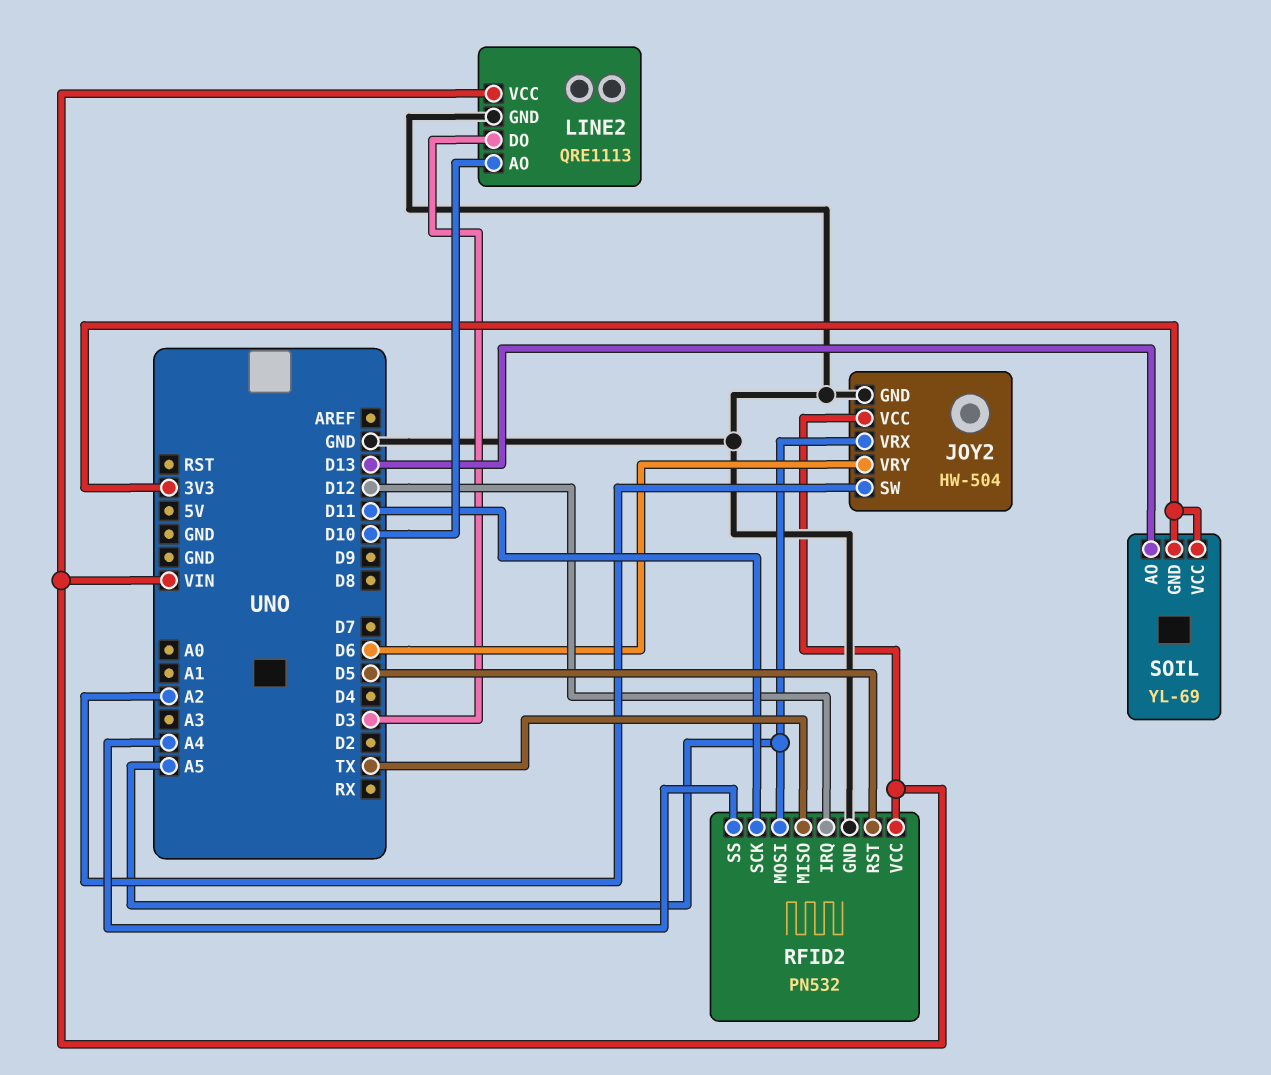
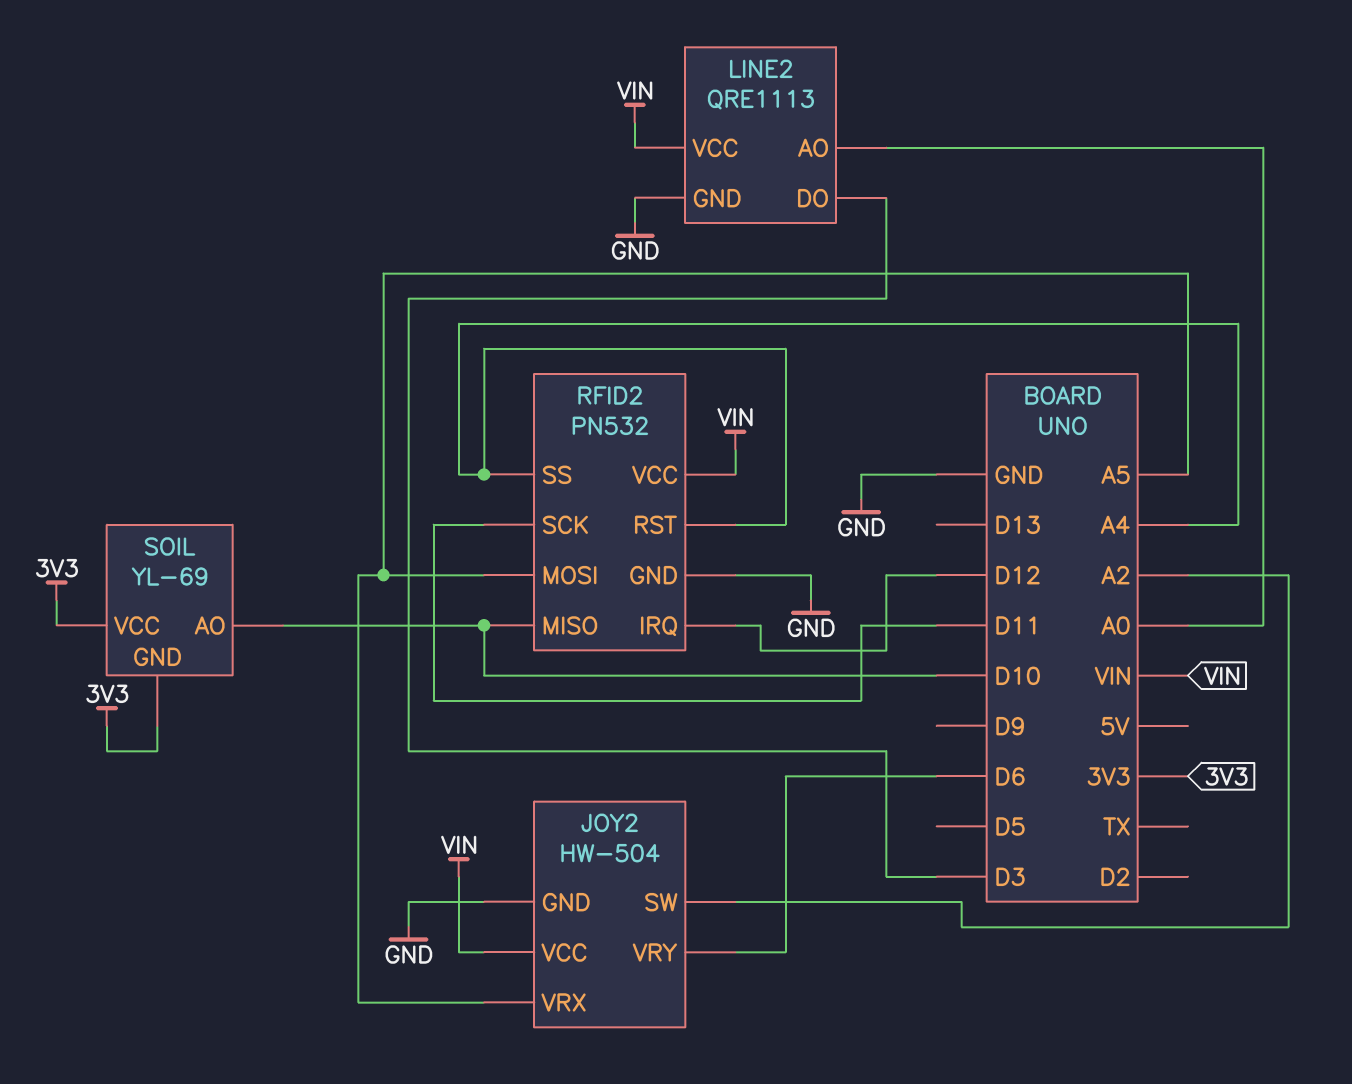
LINE2 pin AO: D10 -> A0
RFID2 pin MISO: TX -> D10
RFID2 pin RST: D5 -> A4
SOIL pin AO: D13 -> D10

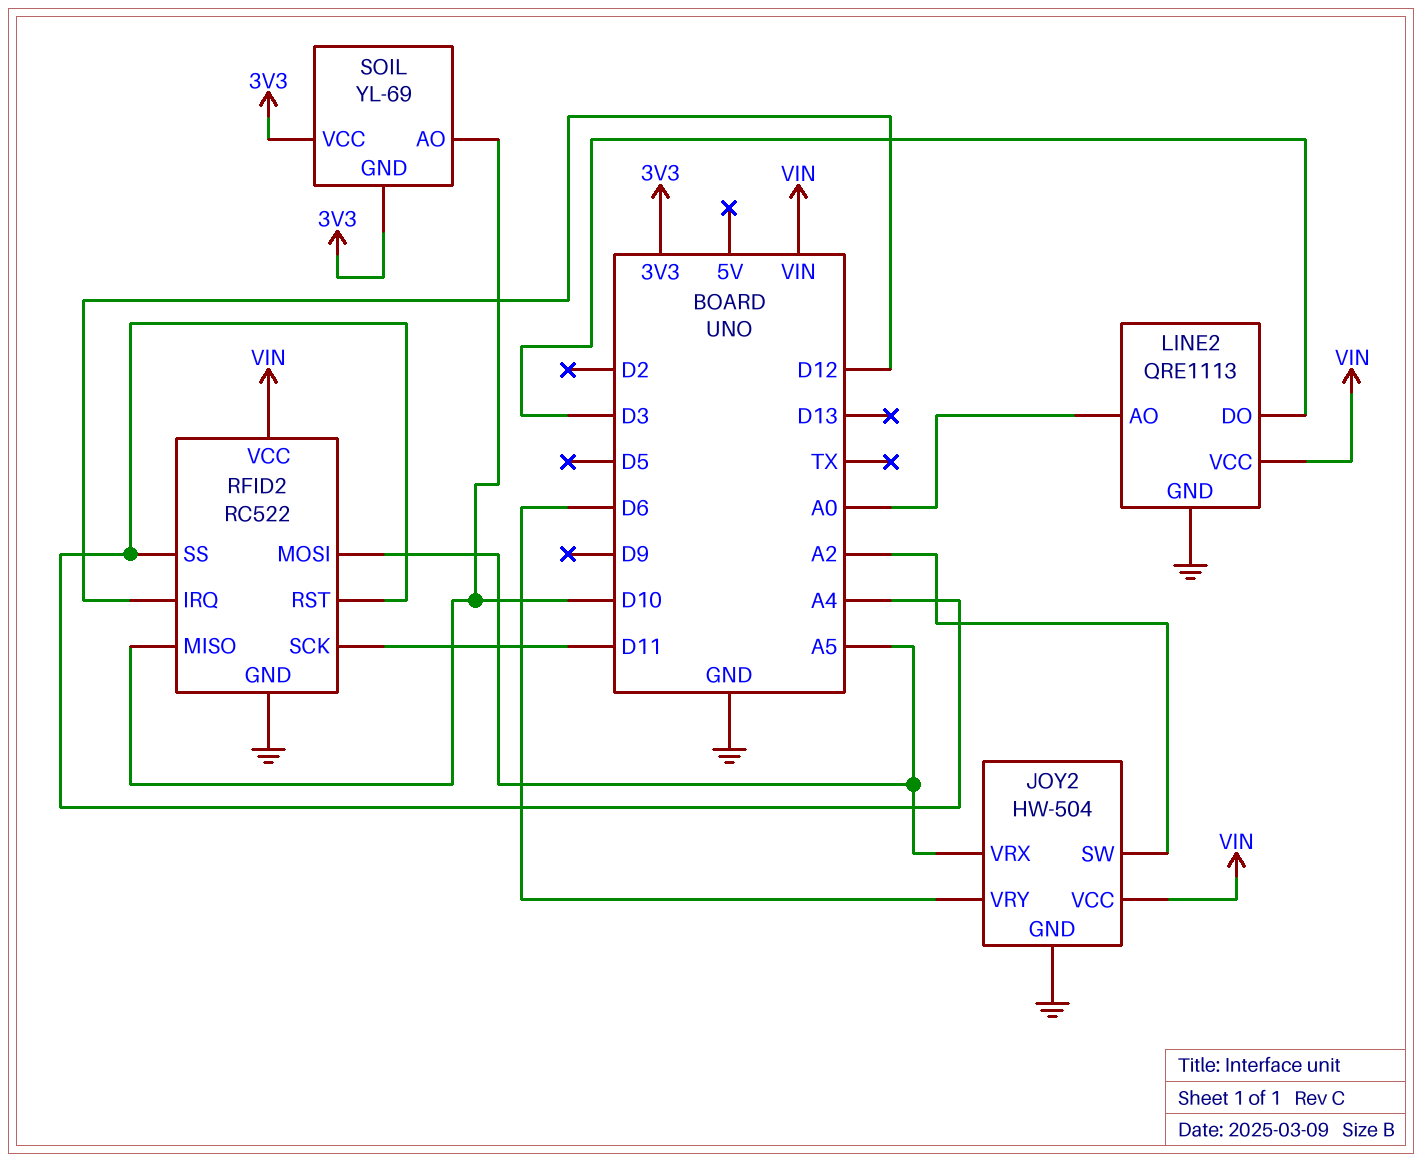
RFID2: PN532 -> RC522

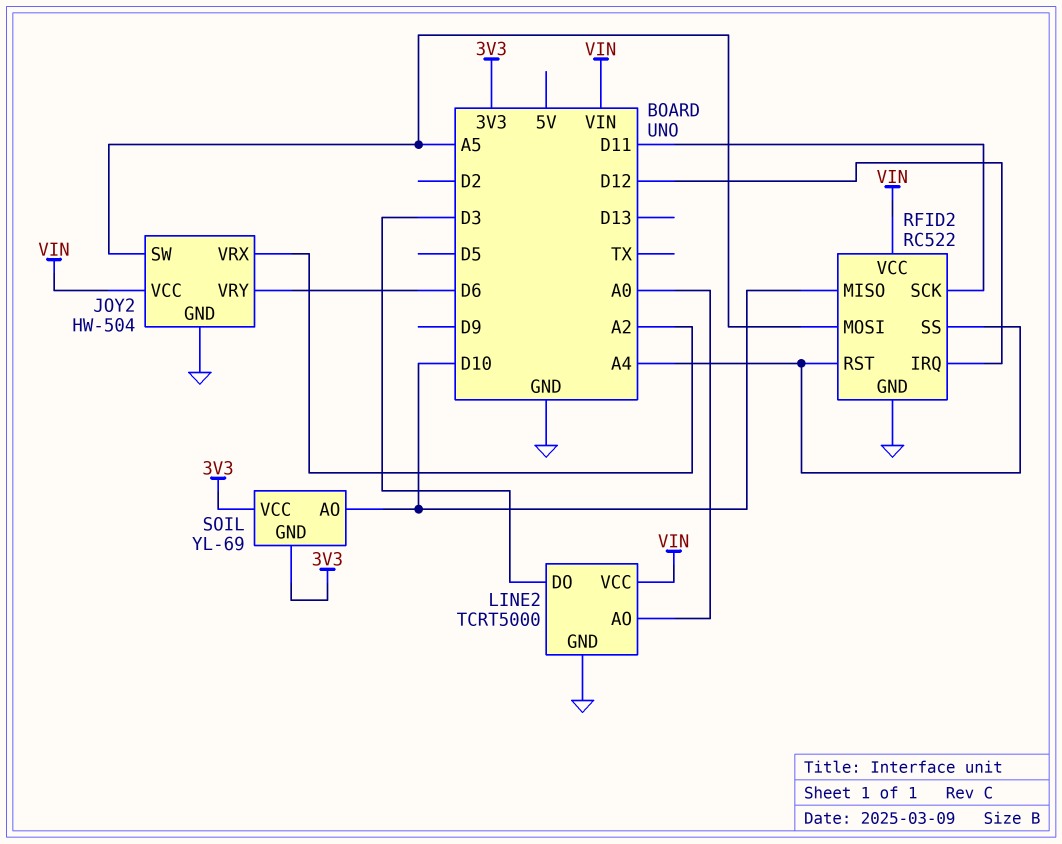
JOY2 pin SW: A2 -> A5
JOY2 pin VRX: A5 -> A2
LINE2: QRE1113 -> TCRT5000

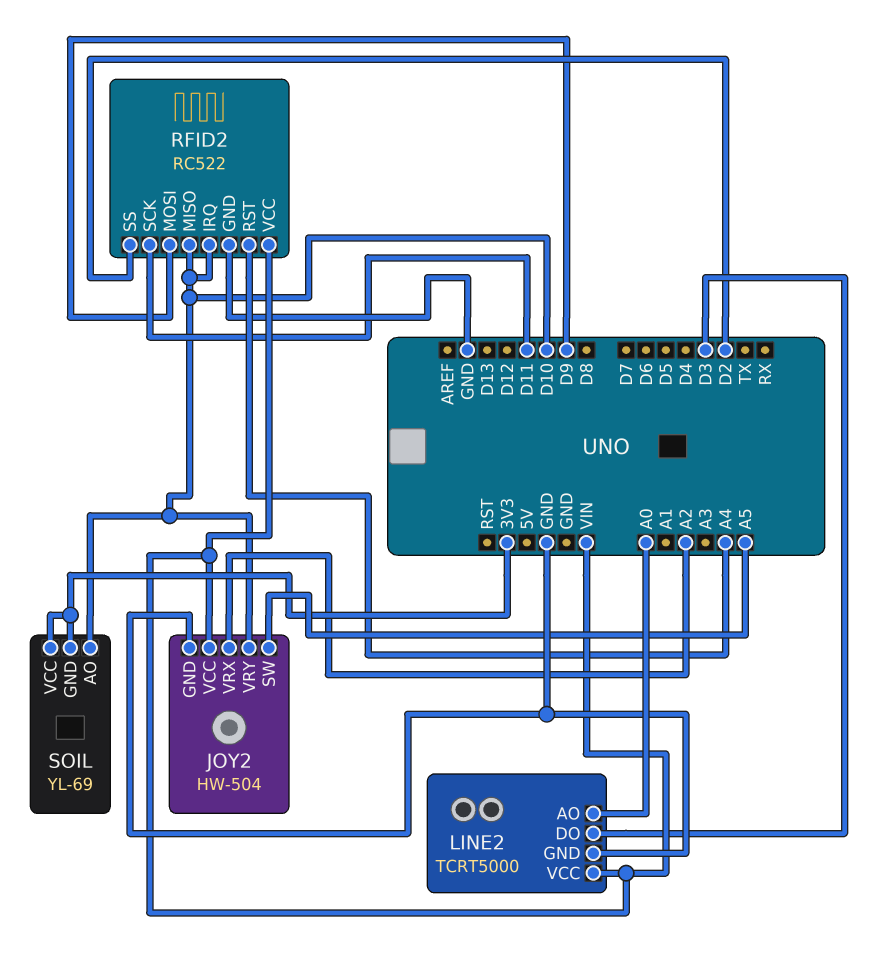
JOY2 pin VRY: D6 -> D10
RFID2 pin IRQ: D12 -> D10
RFID2 pin MOSI: A5 -> D9
RFID2 pin SS: A4 -> D2

